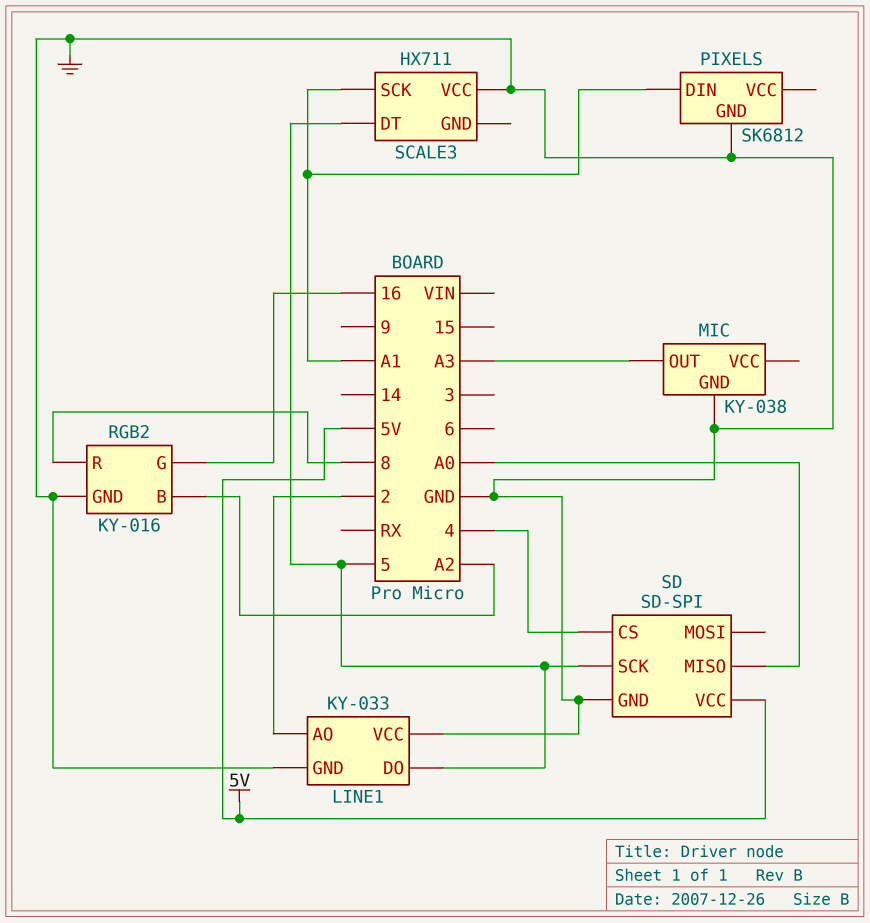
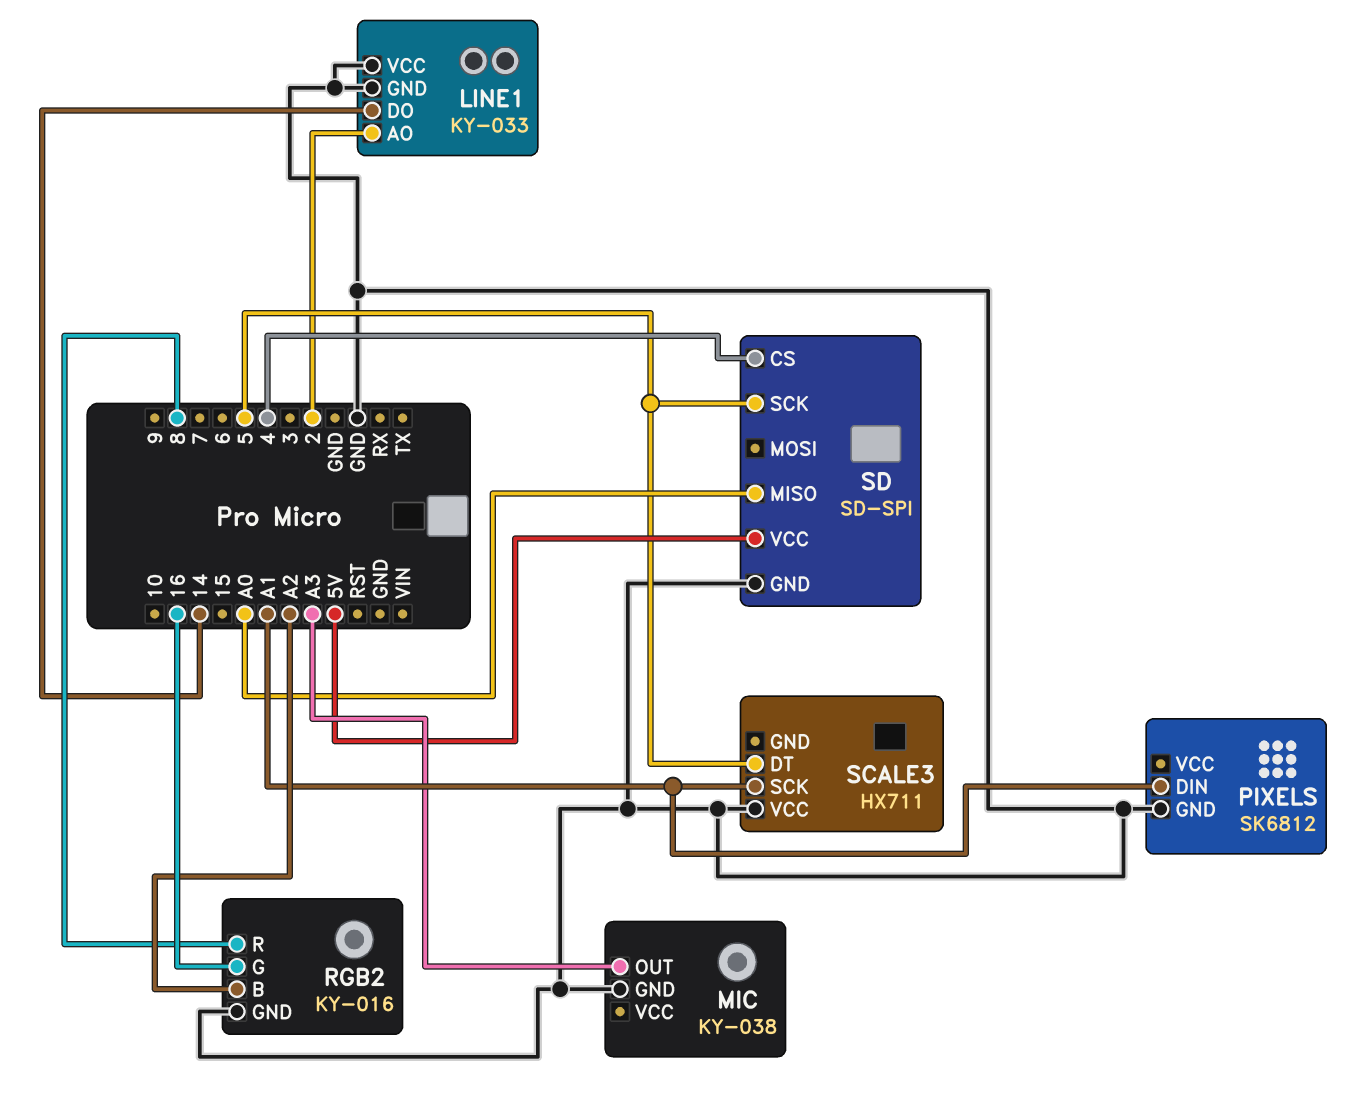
LINE1 pin DO: 5 -> 14

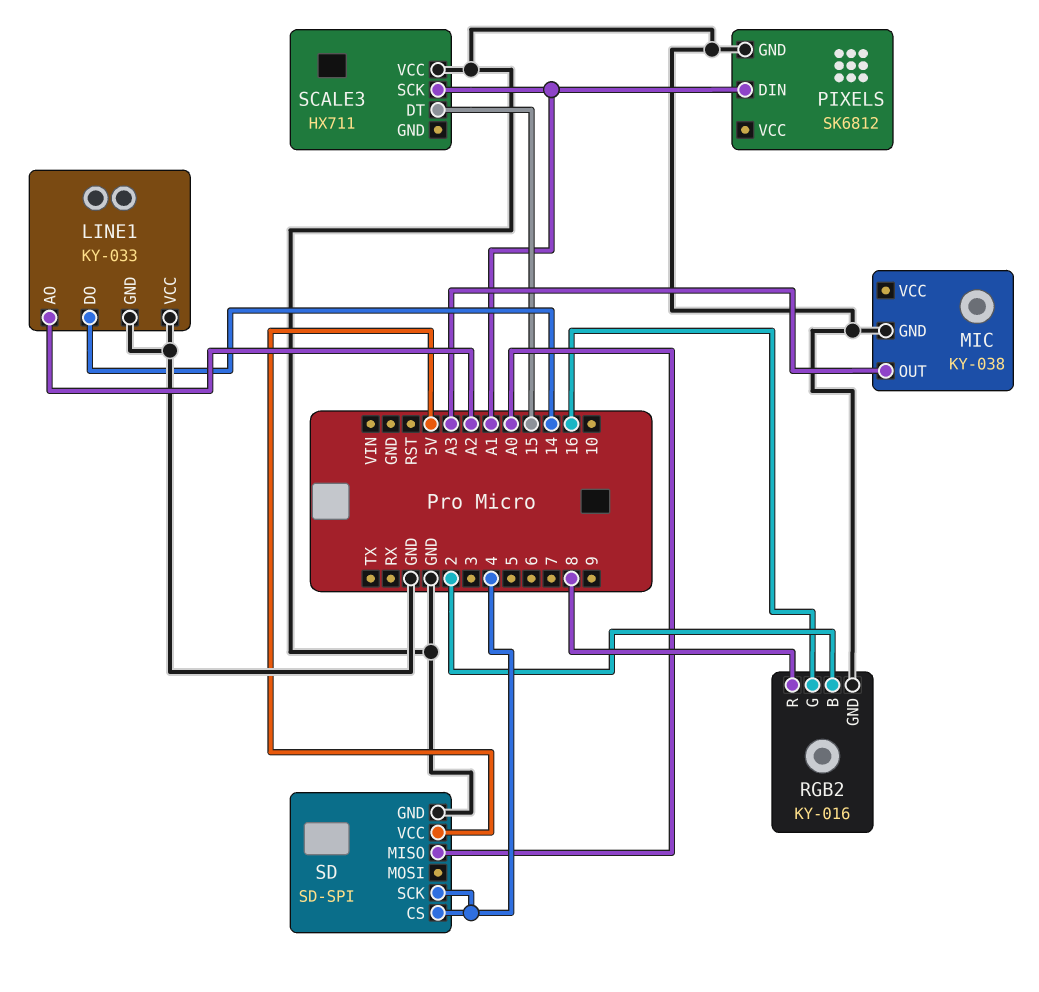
LINE1 pin AO: 2 -> A2
RGB2 pin B: A2 -> 2
SCALE3 pin DT: 5 -> 15
SD pin SCK: 5 -> 4

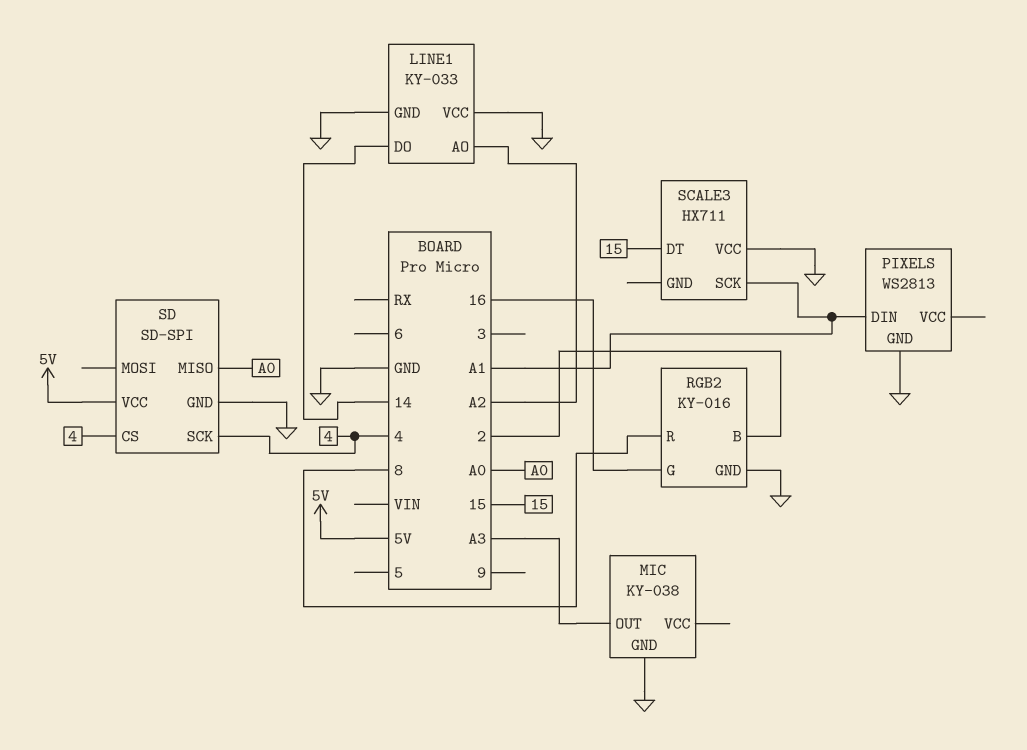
PIXELS: SK6812 -> WS2813

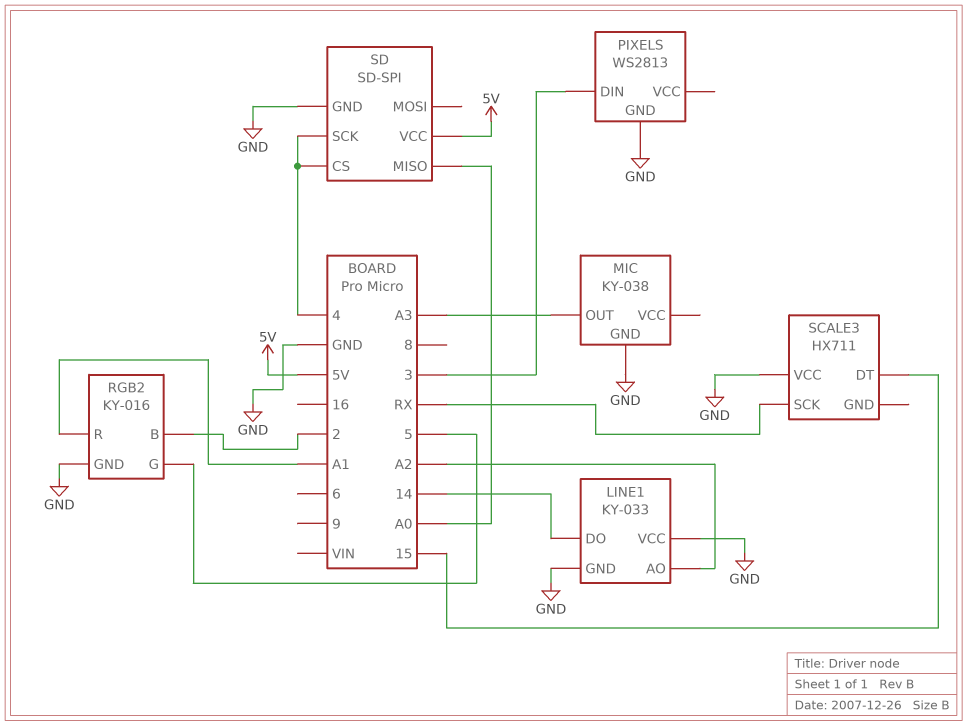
PIXELS pin DIN: A1 -> 3
RGB2 pin G: 16 -> 5
RGB2 pin R: 8 -> A1
SCALE3 pin SCK: A1 -> RX

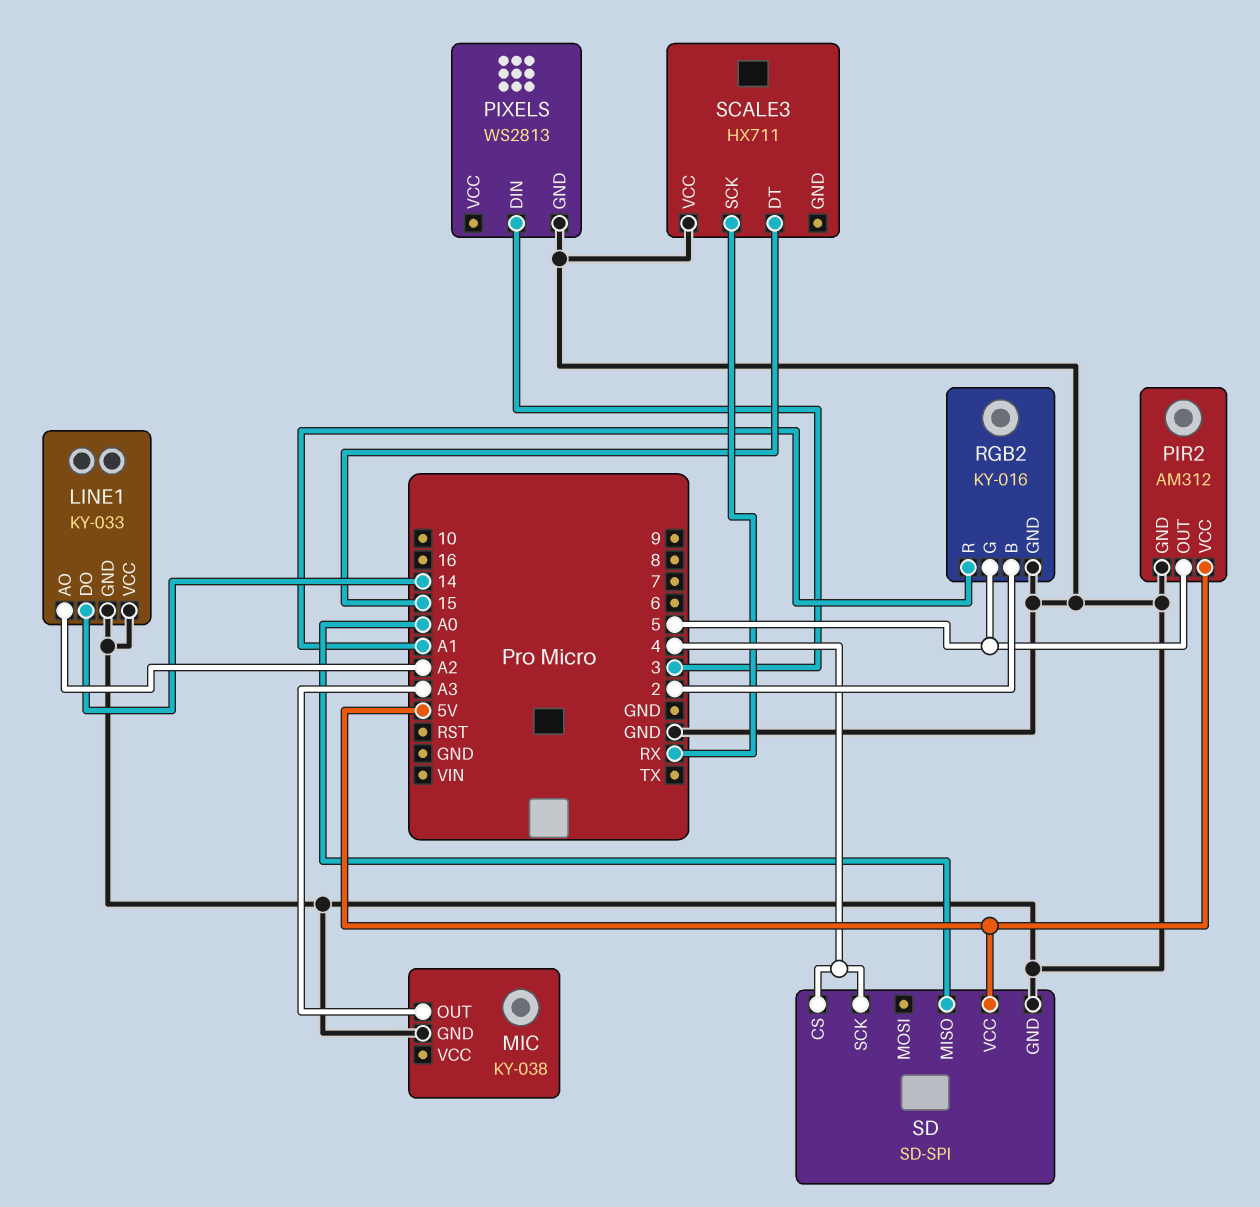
PIR2: none -> AM312
PIR2 pin GND: none -> GND
PIR2 pin OUT: none -> 5
PIR2 pin VCC: none -> 5V

